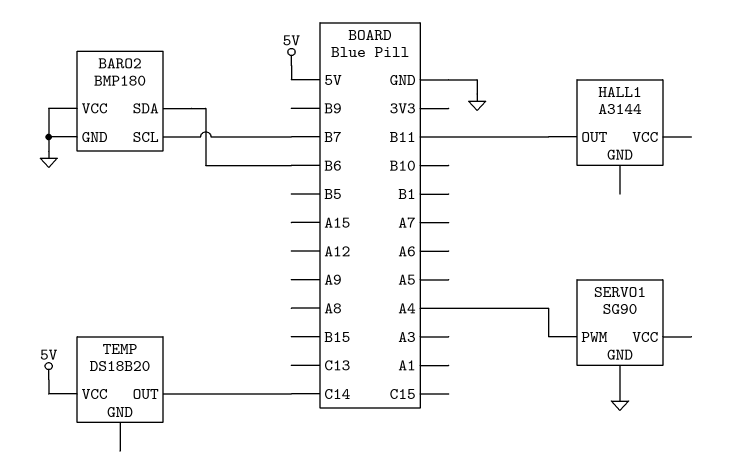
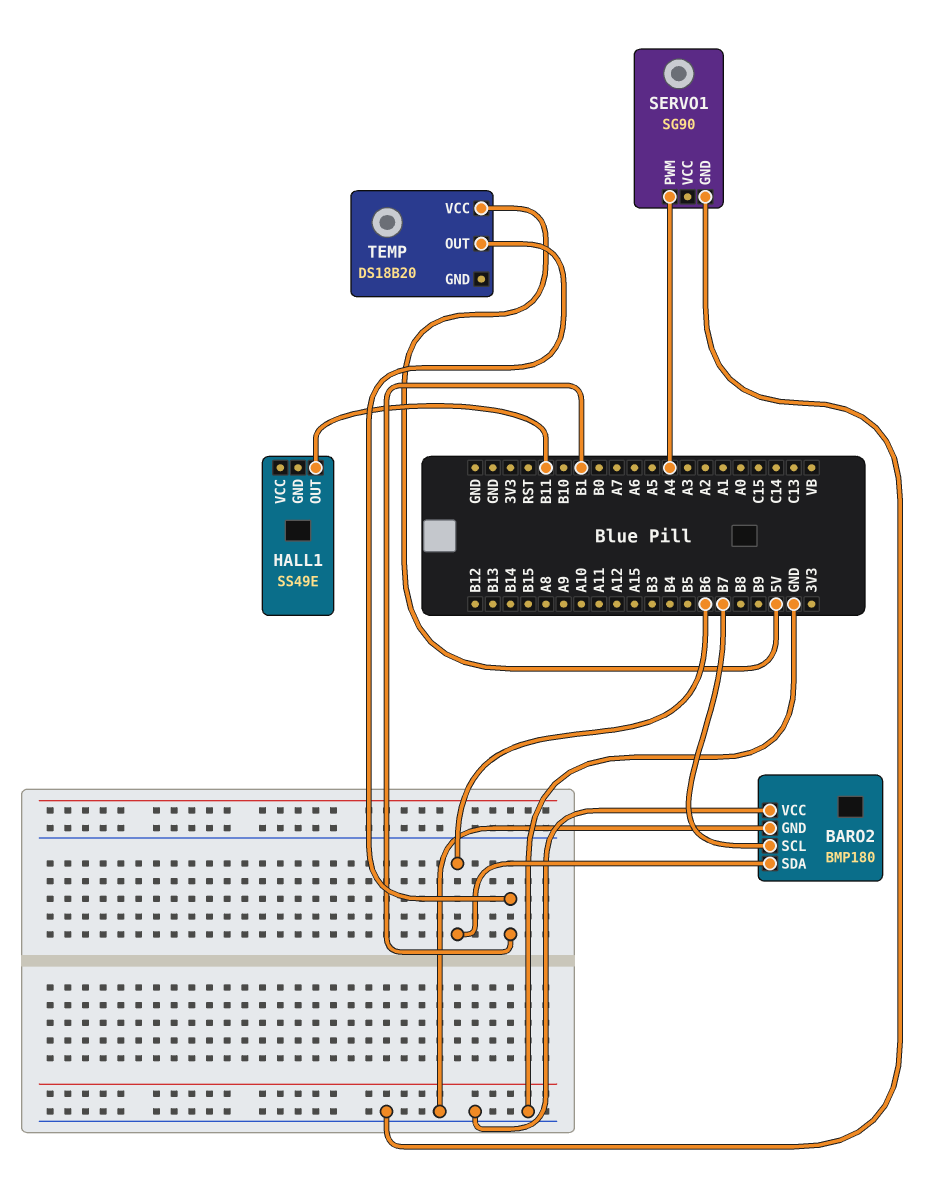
HALL1: A3144 -> SS49E
TEMP pin OUT: C14 -> B1

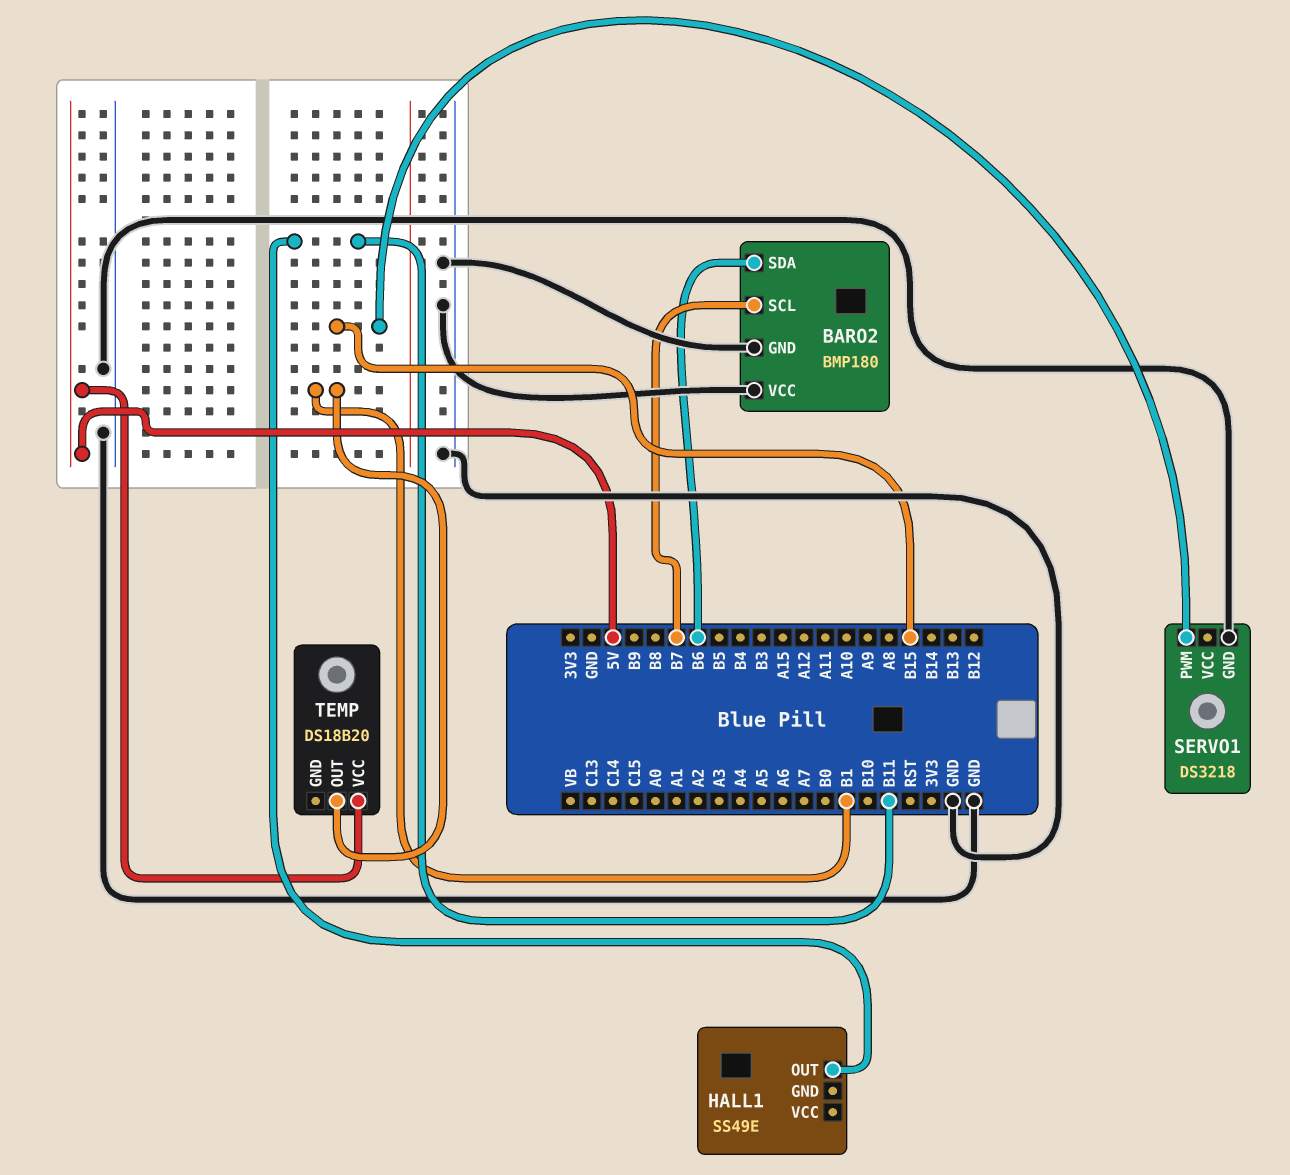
SERVO1: SG90 -> DS3218
SERVO1 pin PWM: A4 -> B15

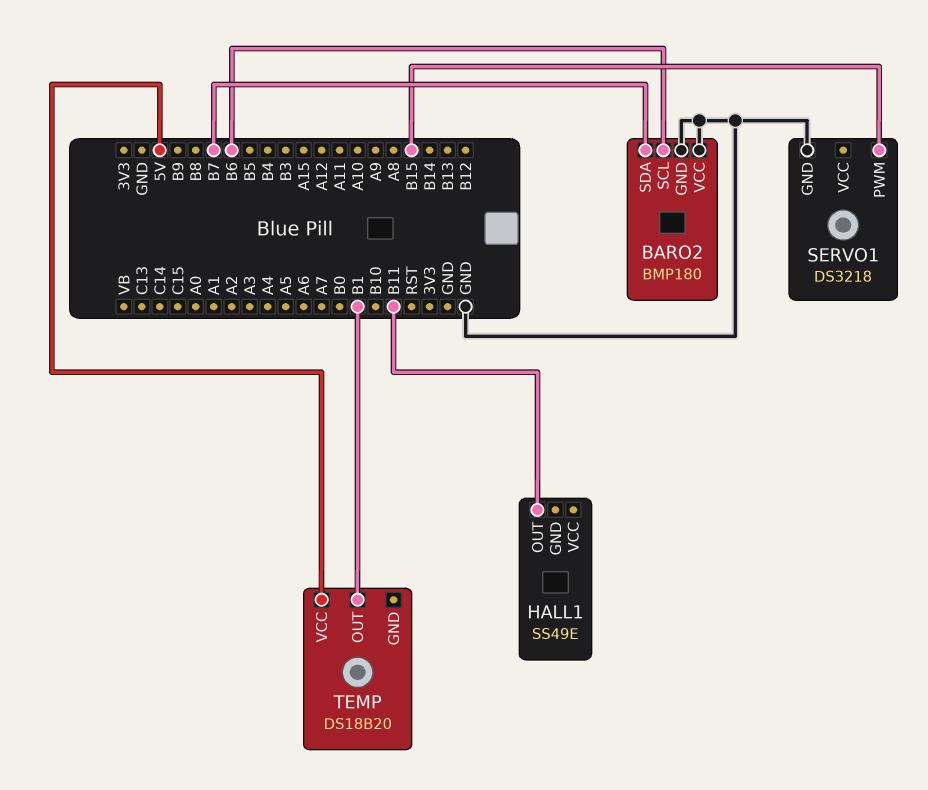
BARO2 pin SCL: B7 -> B6
BARO2 pin SDA: B6 -> B7

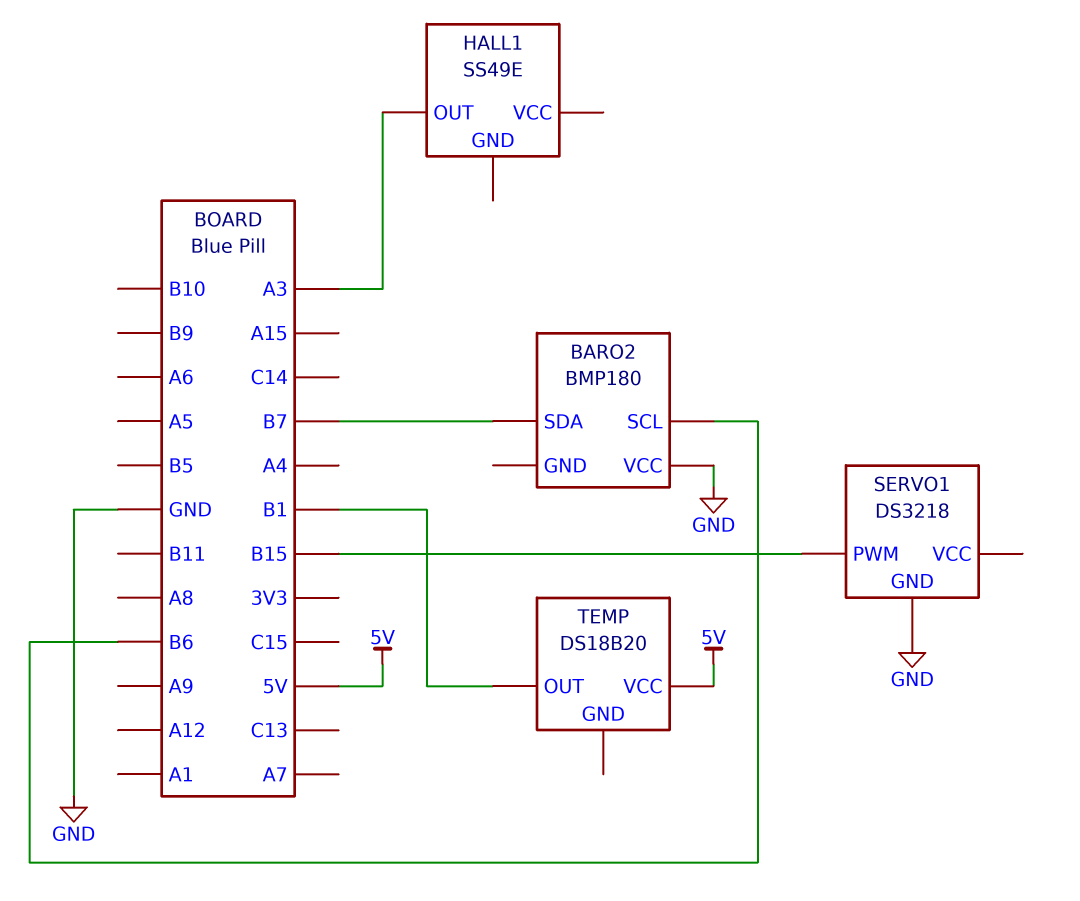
BARO2 pin GND: GND -> none
HALL1 pin OUT: B11 -> A3

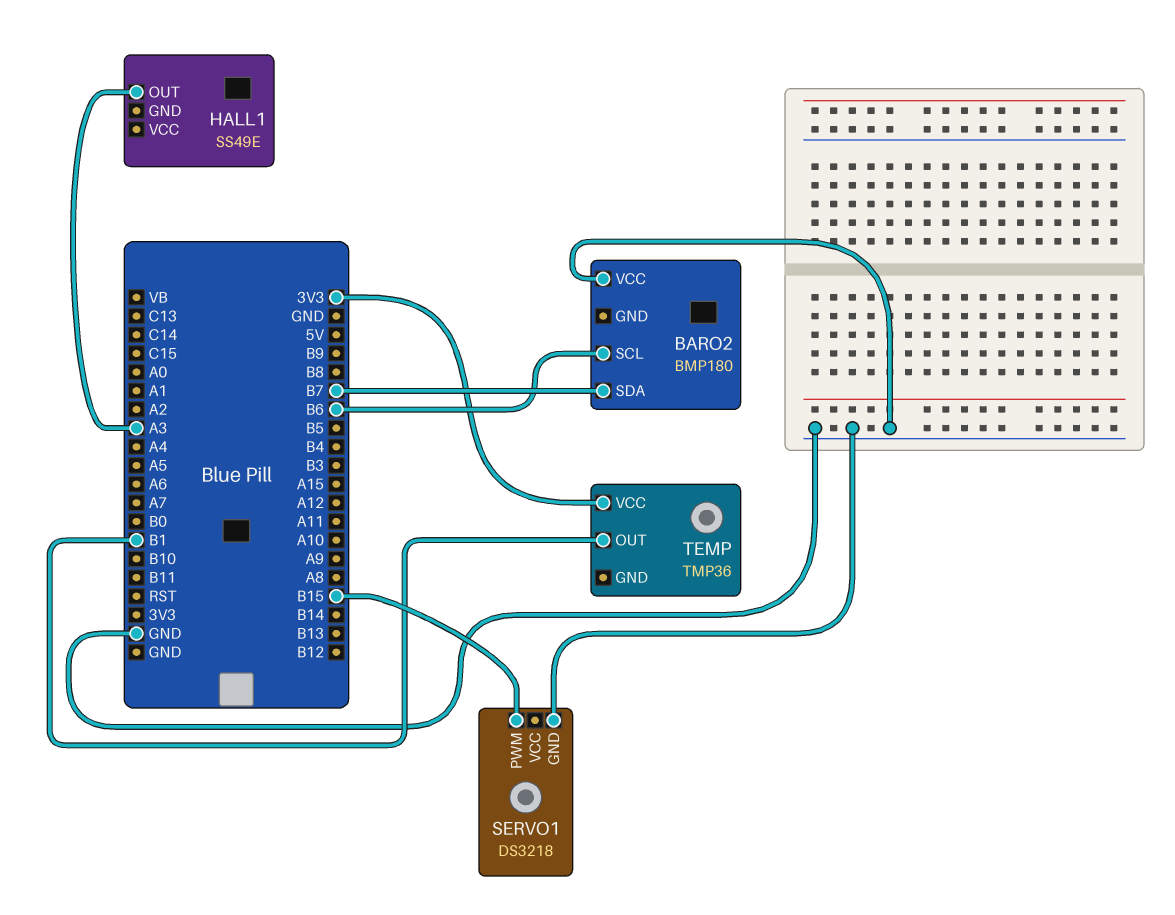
TEMP: DS18B20 -> TMP36
TEMP pin VCC: 5V -> 3V3

